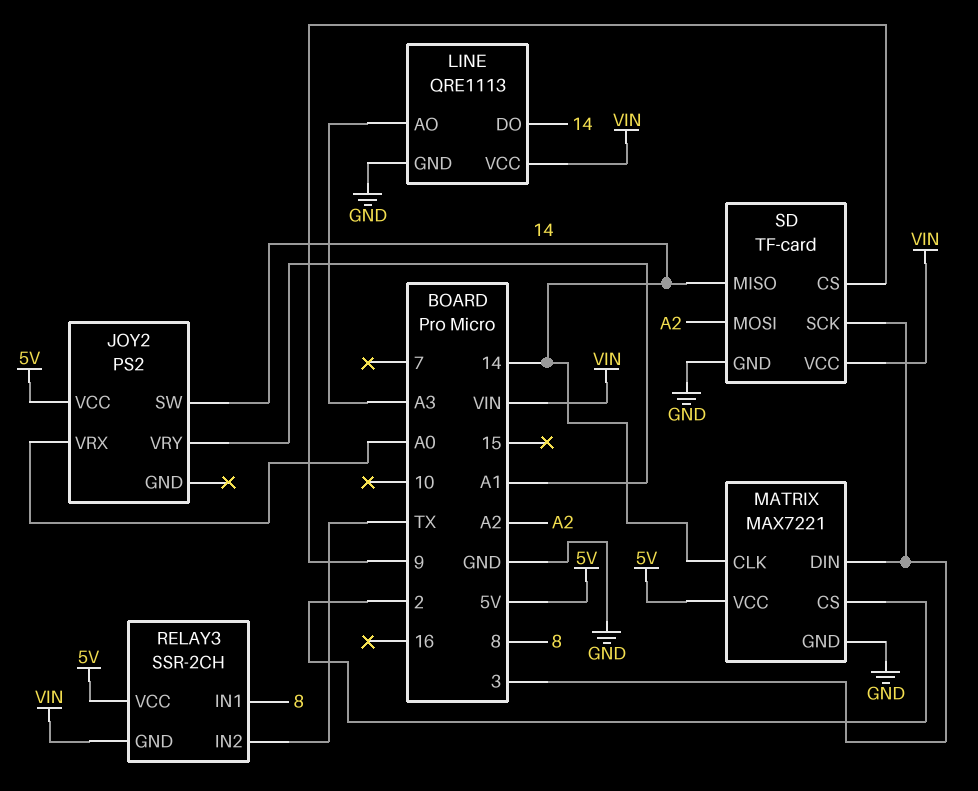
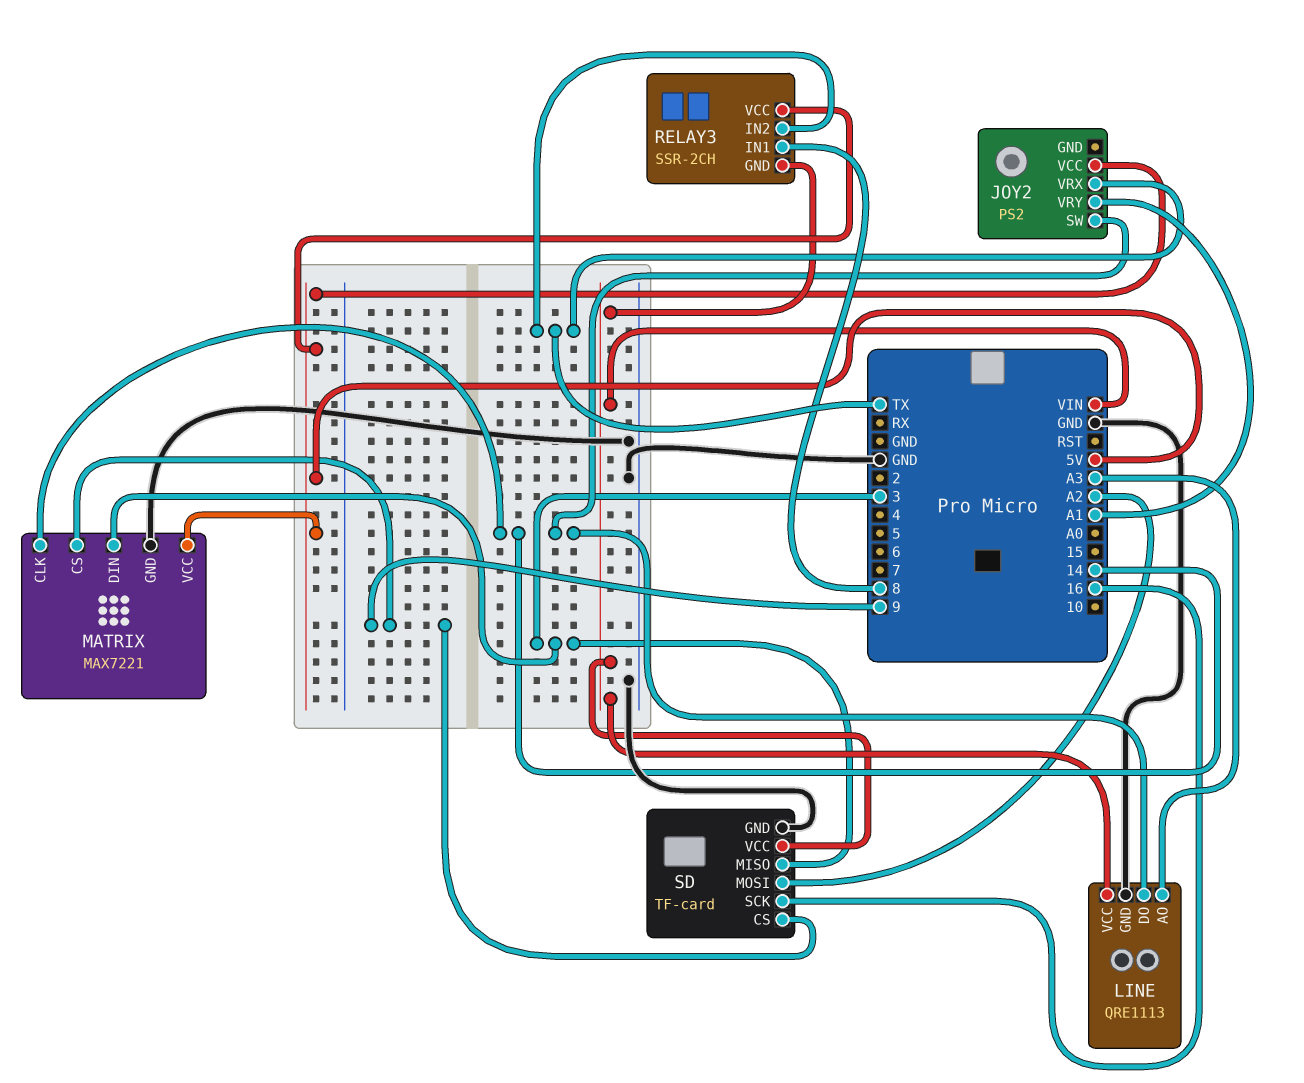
JOY2 pin VRX: A0 -> TX
MATRIX pin CS: 2 -> 9
SD pin MISO: 14 -> 3
SD pin SCK: 3 -> 16

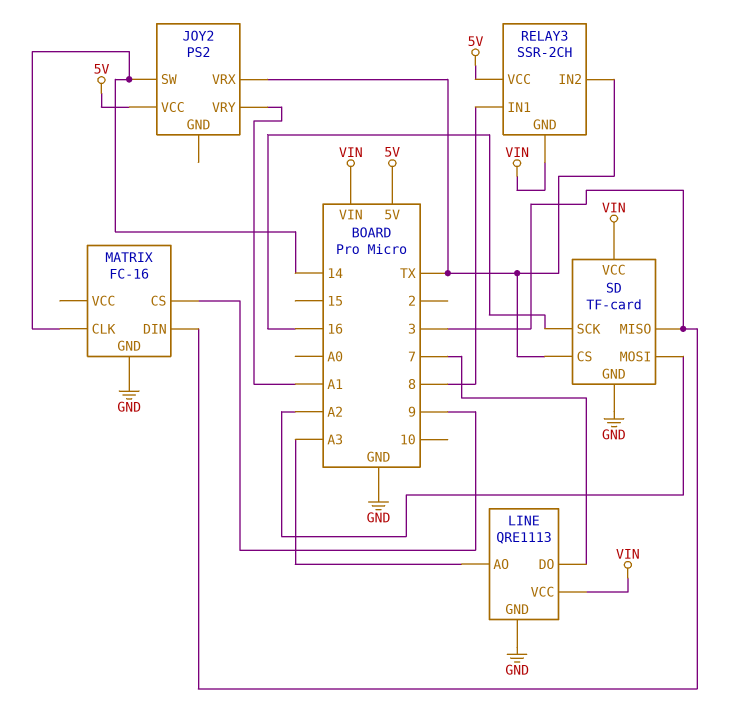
LINE pin DO: 14 -> 7
MATRIX: MAX7221 -> FC-16
MATRIX pin VCC: 5V -> none
SD pin CS: 9 -> TX

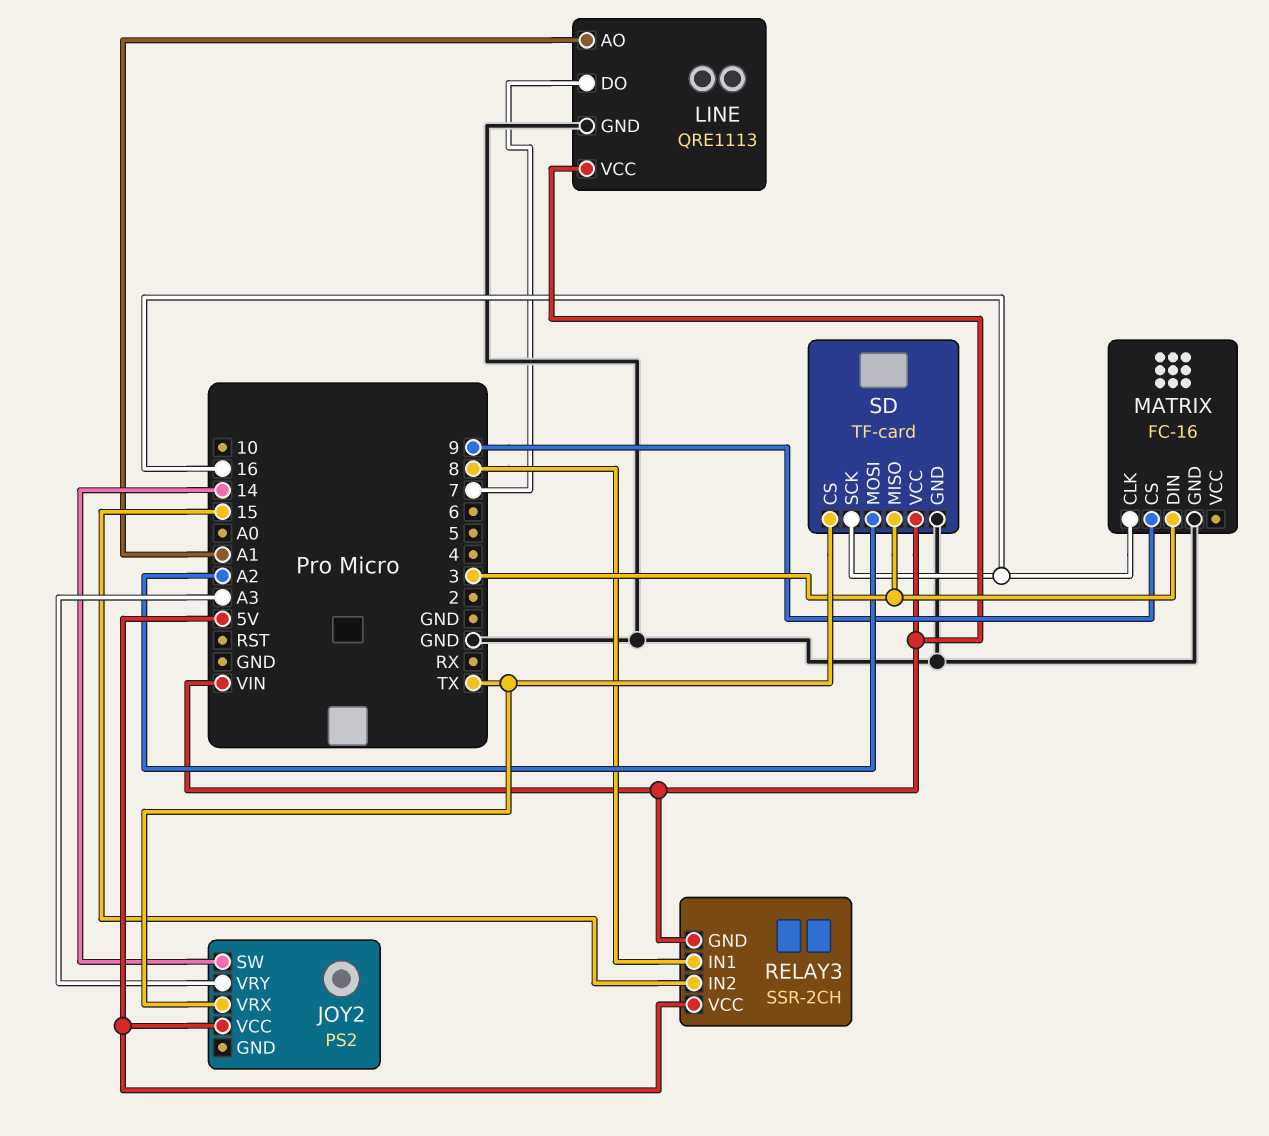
JOY2 pin VRY: A1 -> A3
LINE pin AO: A3 -> A1
MATRIX pin CLK: 14 -> 16
RELAY3 pin IN2: TX -> 15

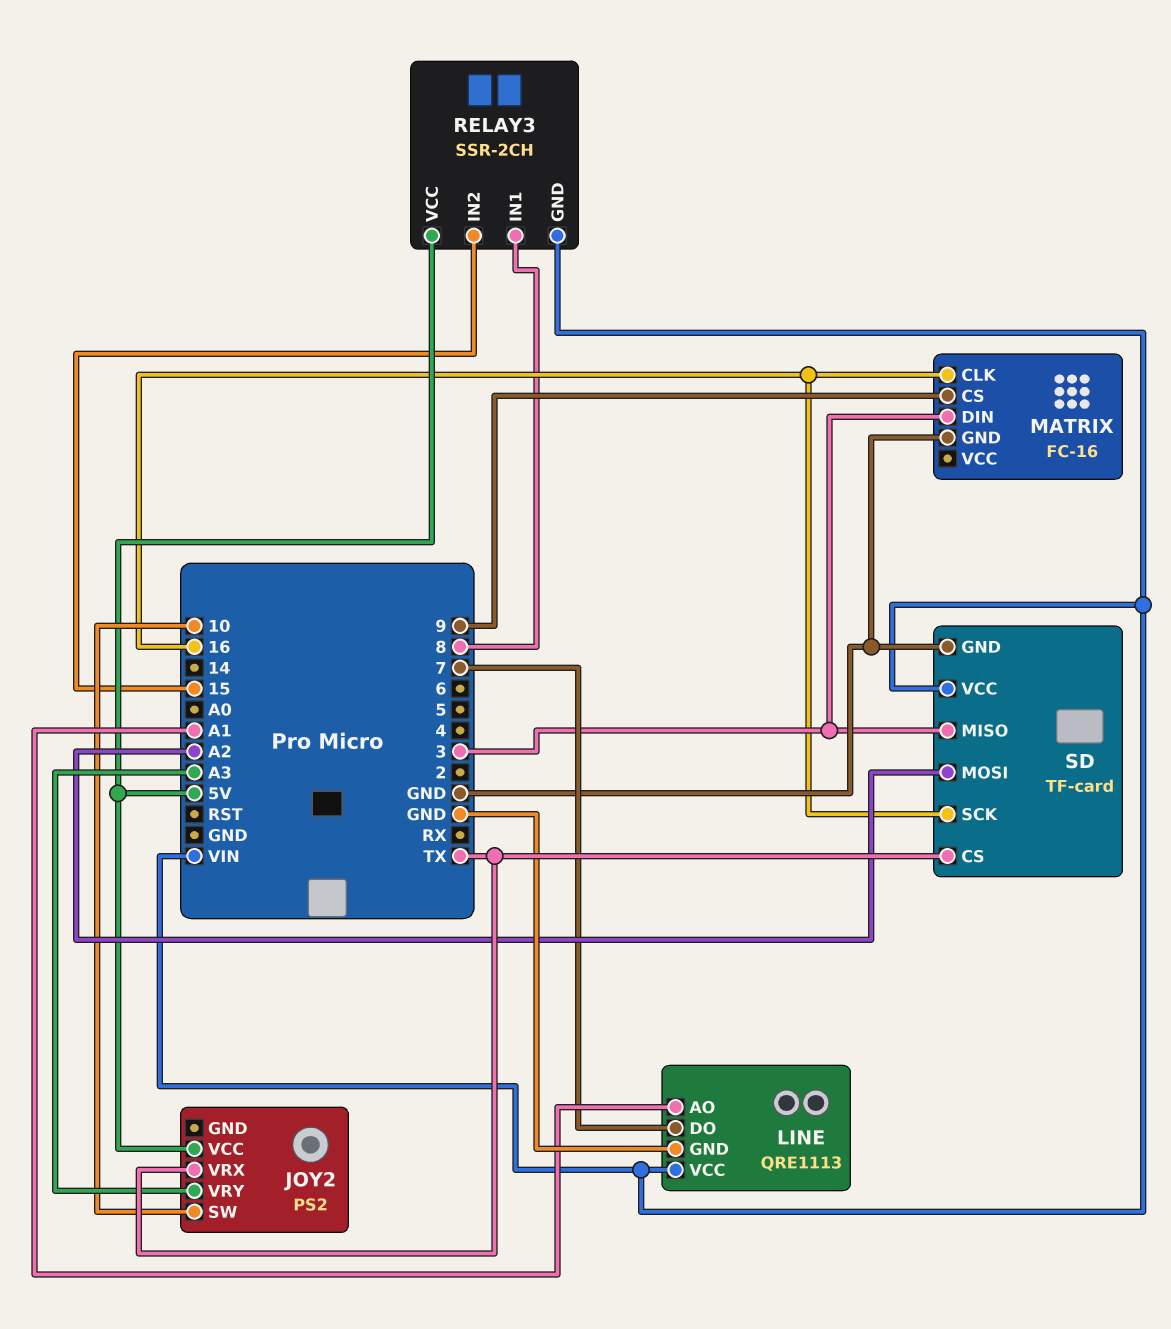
JOY2 pin SW: 14 -> 10

